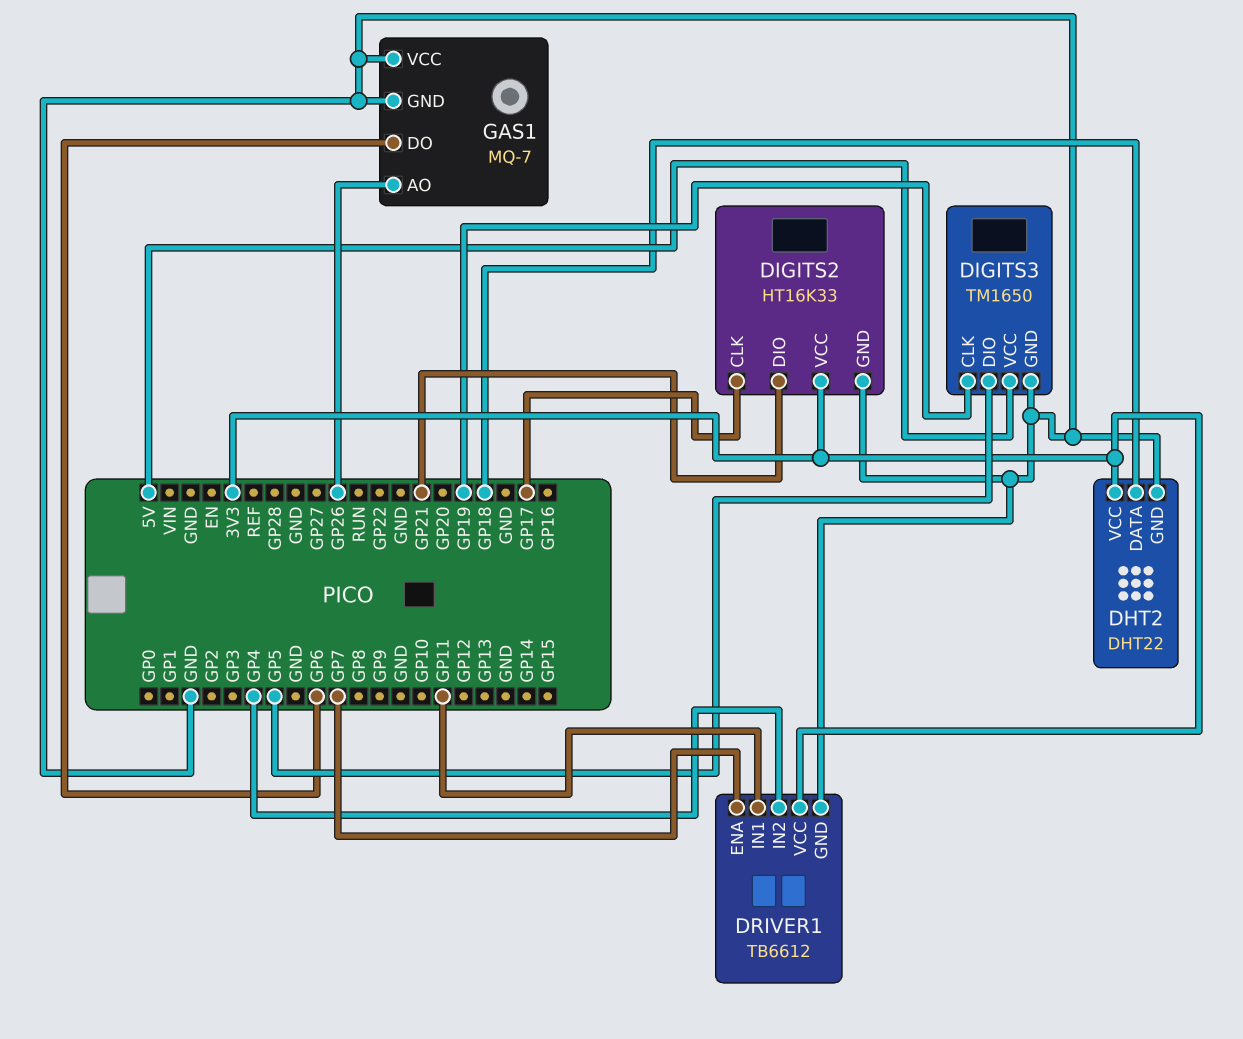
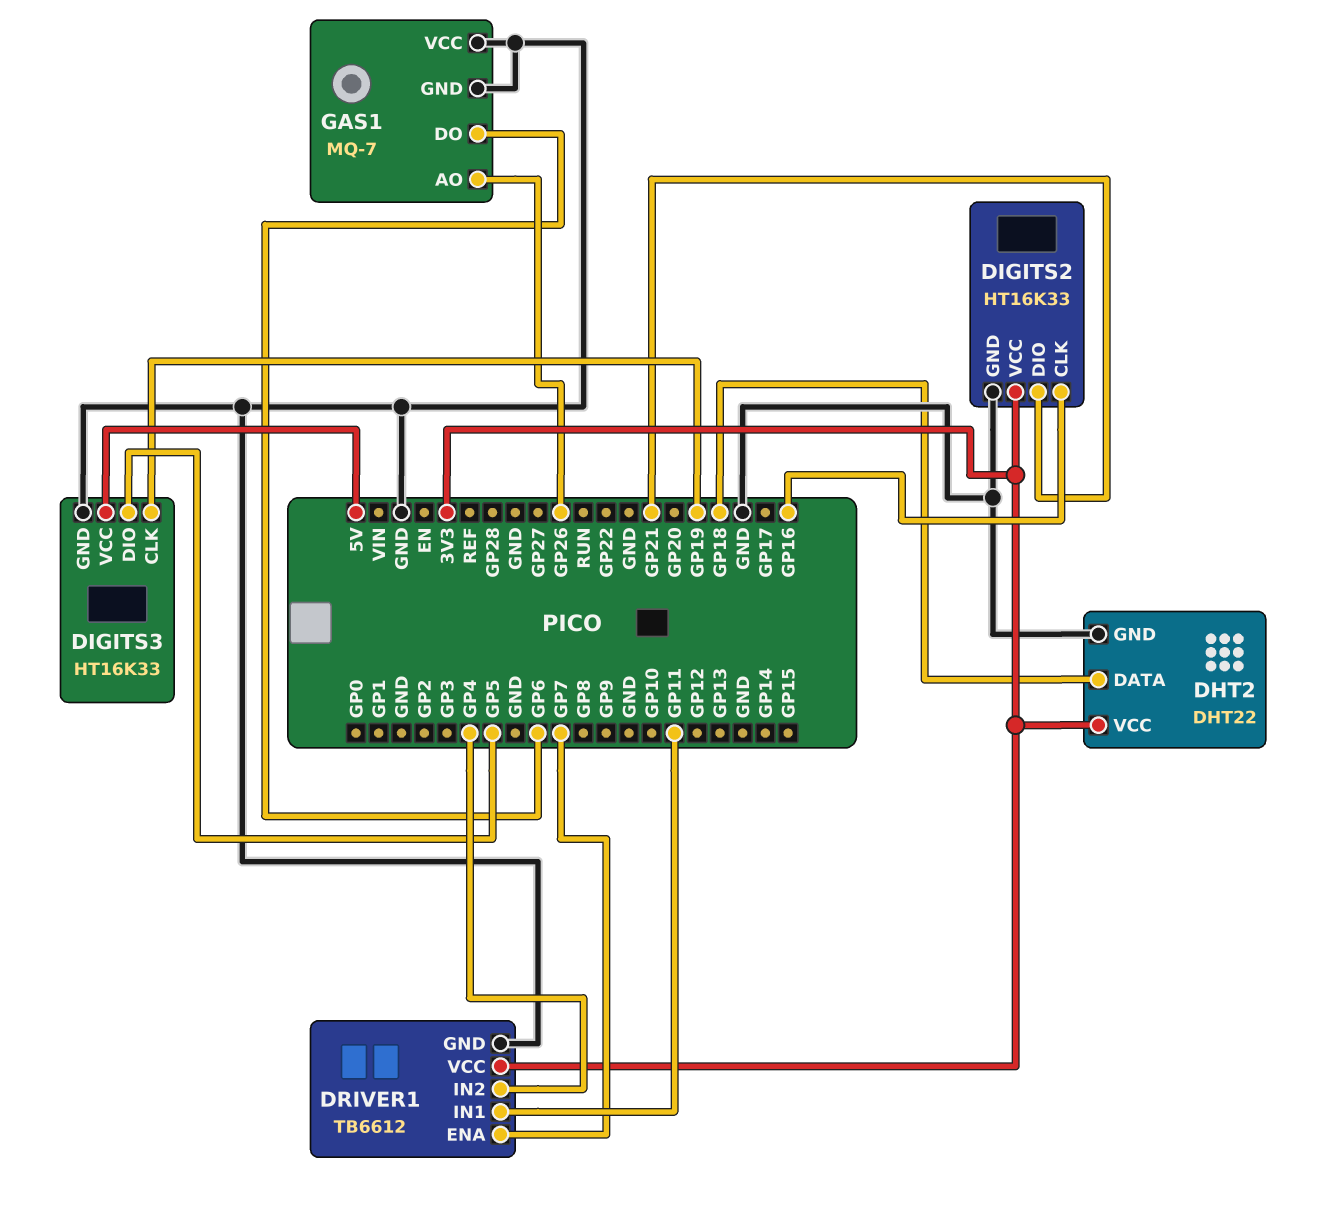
DIGITS2 pin CLK: GP17 -> GP16
DIGITS3: TM1650 -> HT16K33

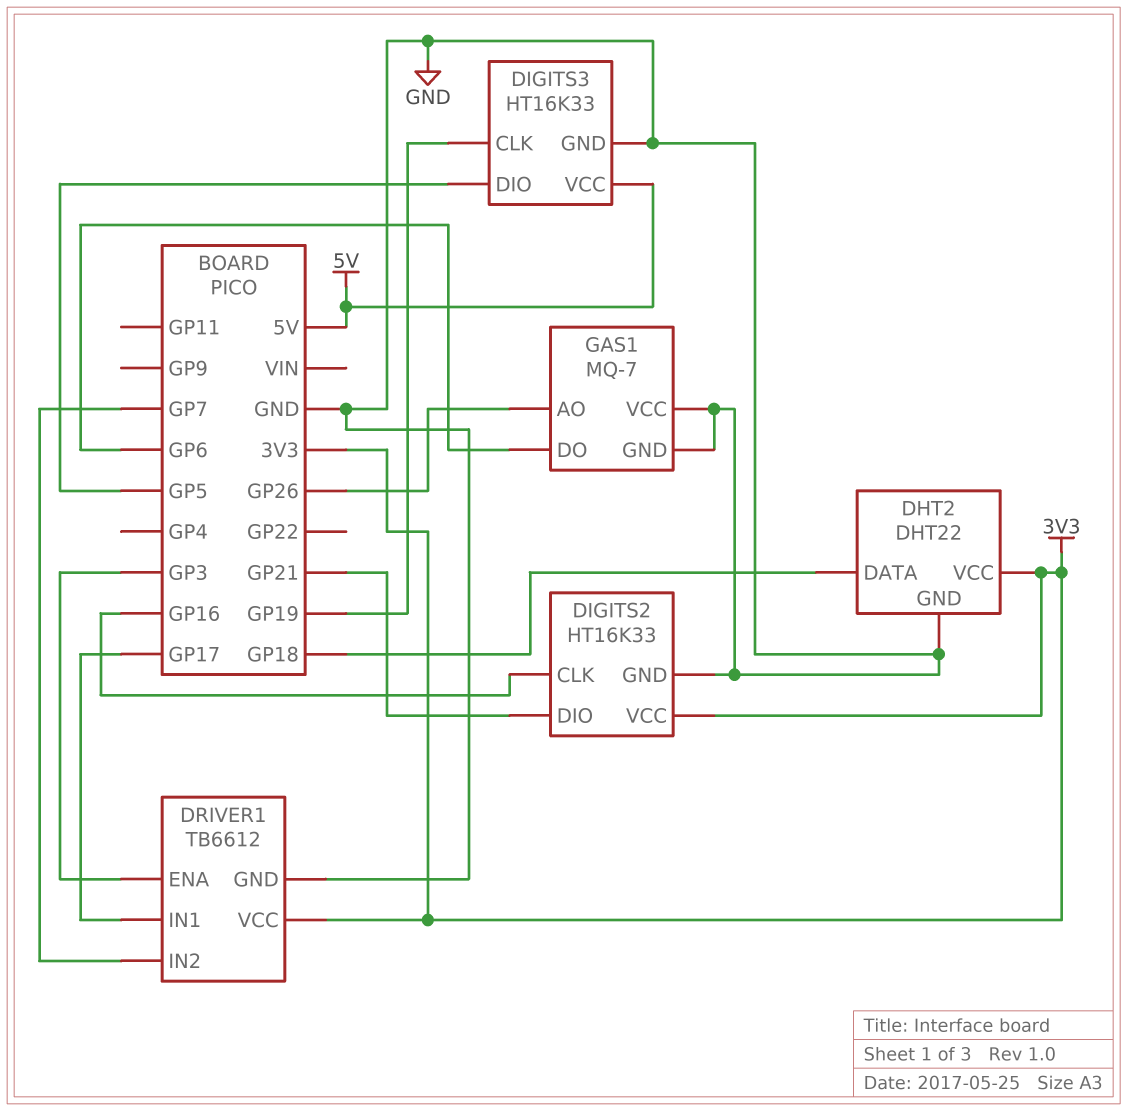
DRIVER1 pin ENA: GP7 -> GP3
DRIVER1 pin IN1: GP11 -> GP17
DRIVER1 pin IN2: GP4 -> GP7

